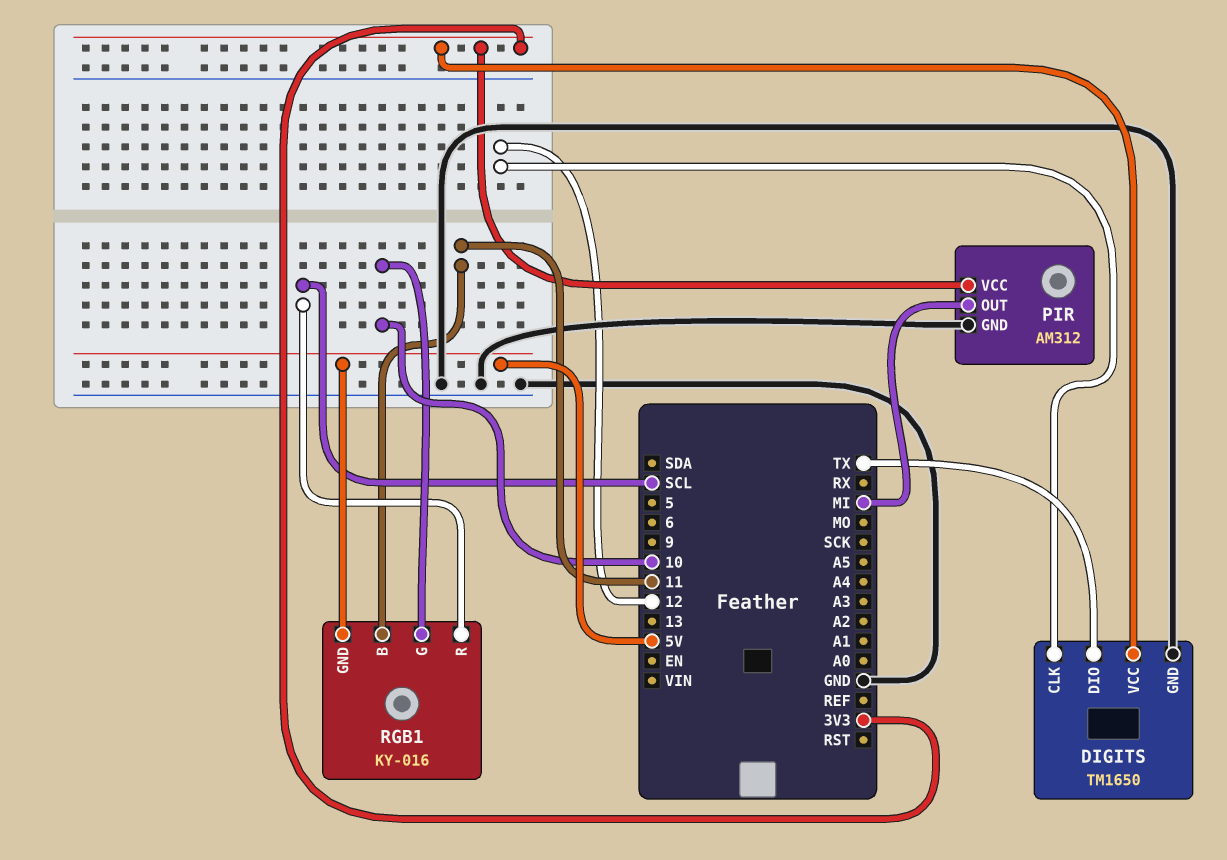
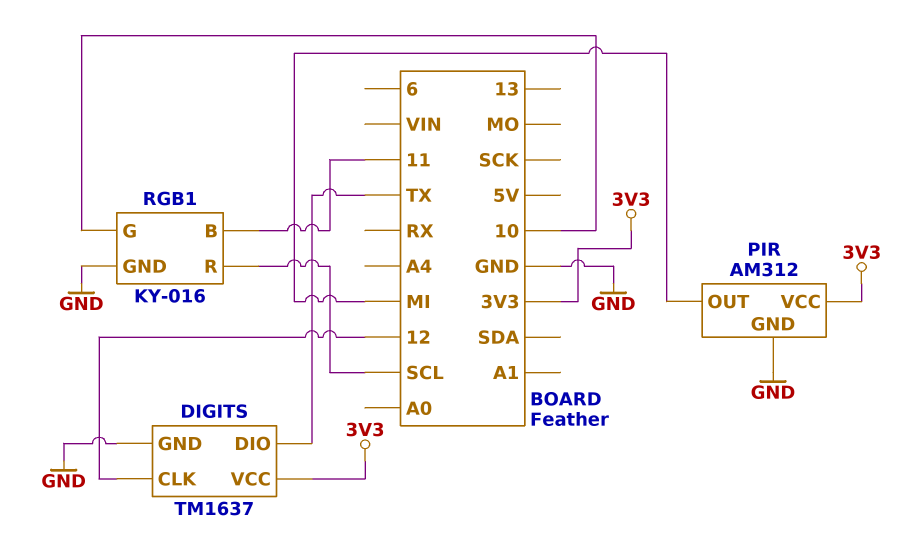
DIGITS: TM1650 -> TM1637
RGB1 pin GND: 5V -> GND

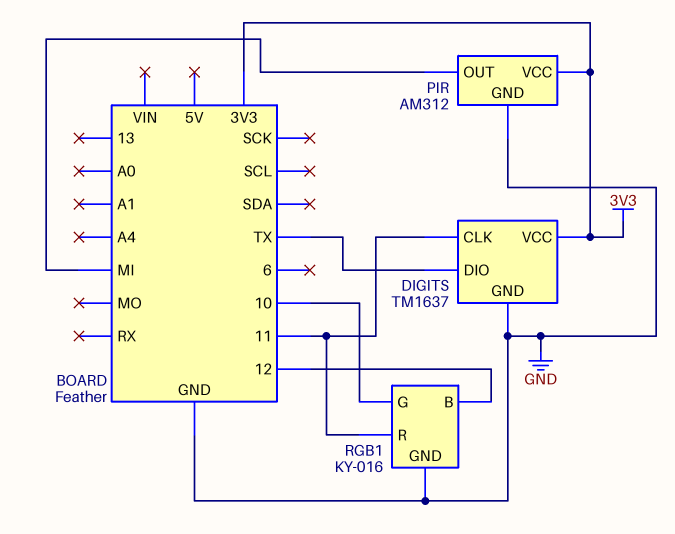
DIGITS pin CLK: 12 -> 11
RGB1 pin B: 11 -> 12
RGB1 pin R: SCL -> 11

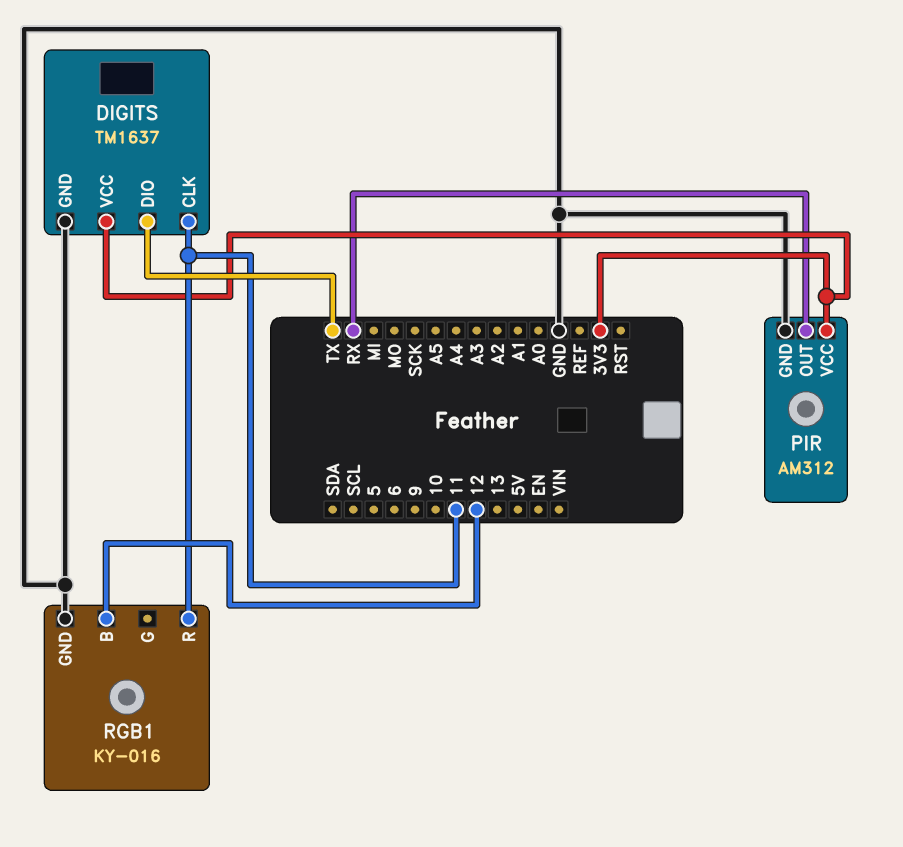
PIR pin OUT: MI -> RX
RGB1 pin G: 10 -> none

